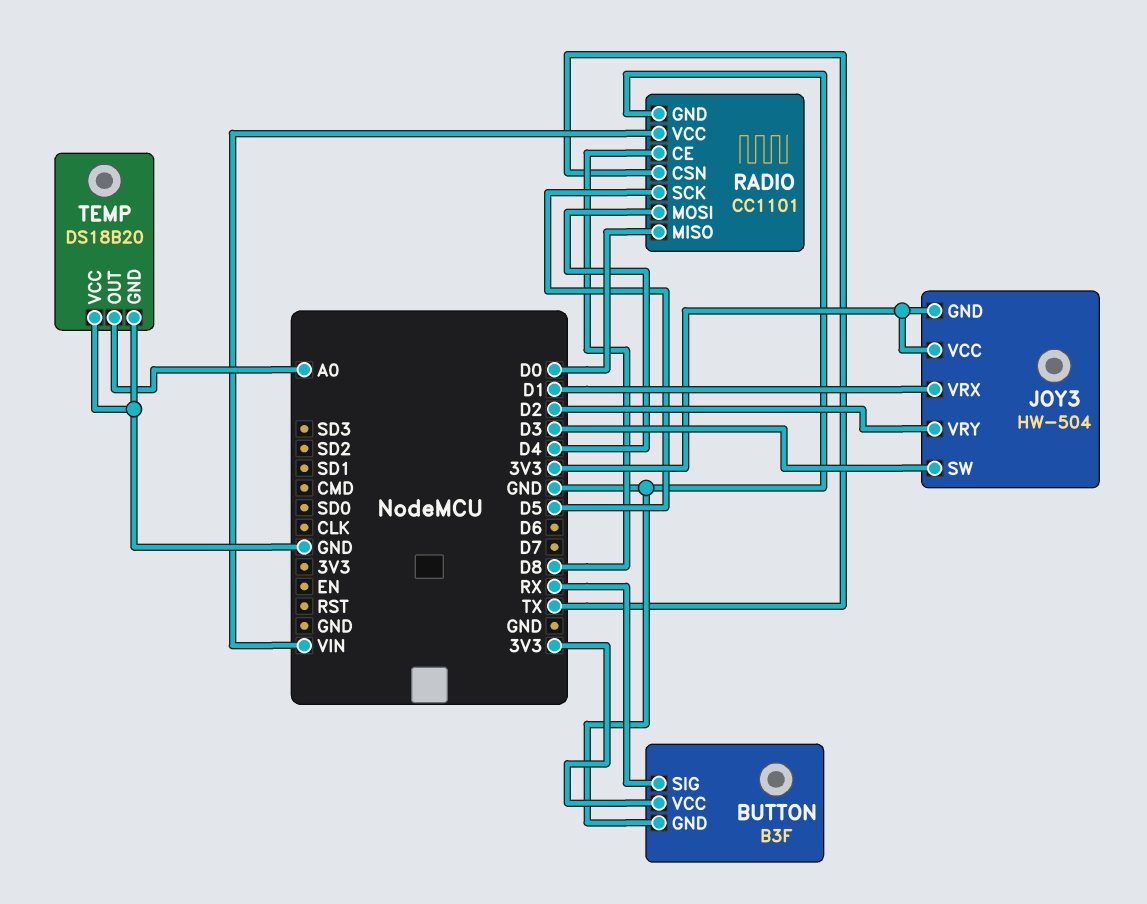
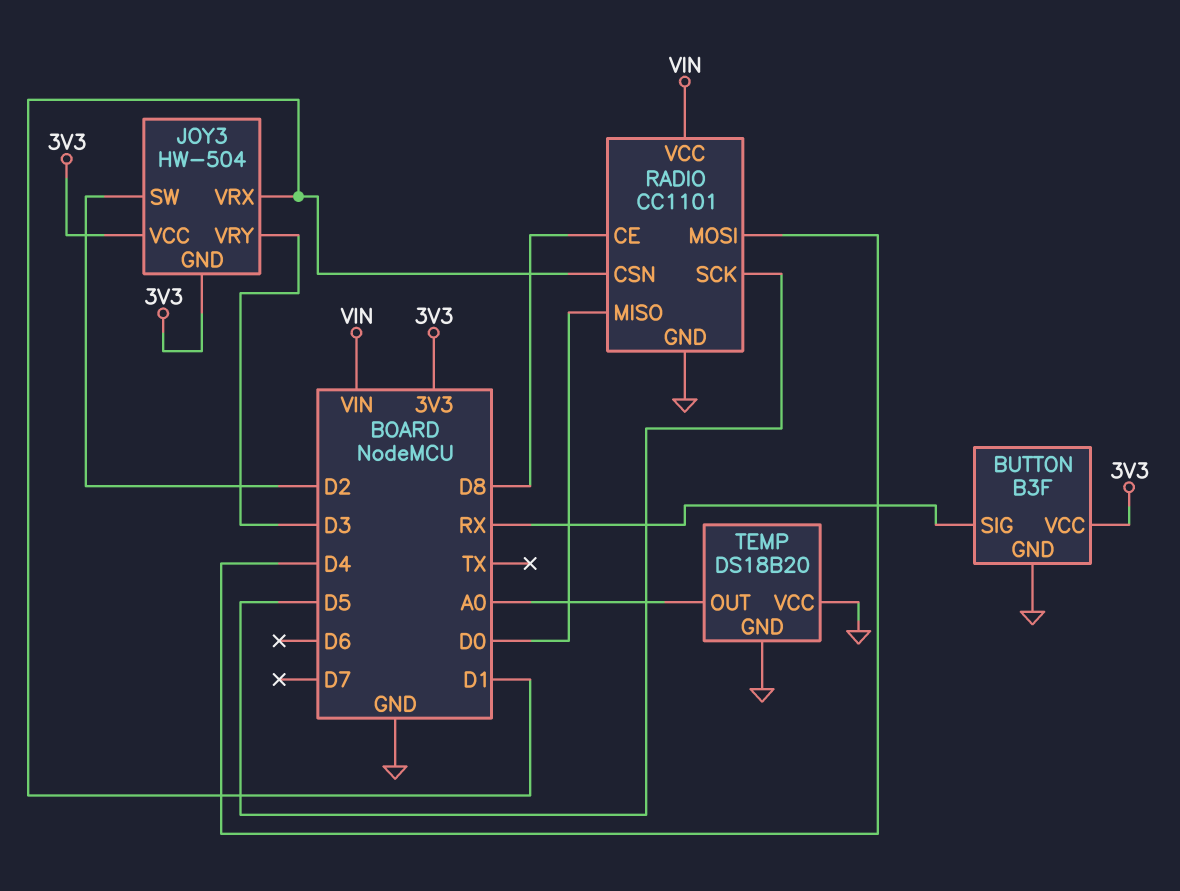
JOY3 pin SW: D3 -> D2
JOY3 pin VRY: D2 -> D3
RADIO pin CSN: TX -> D1

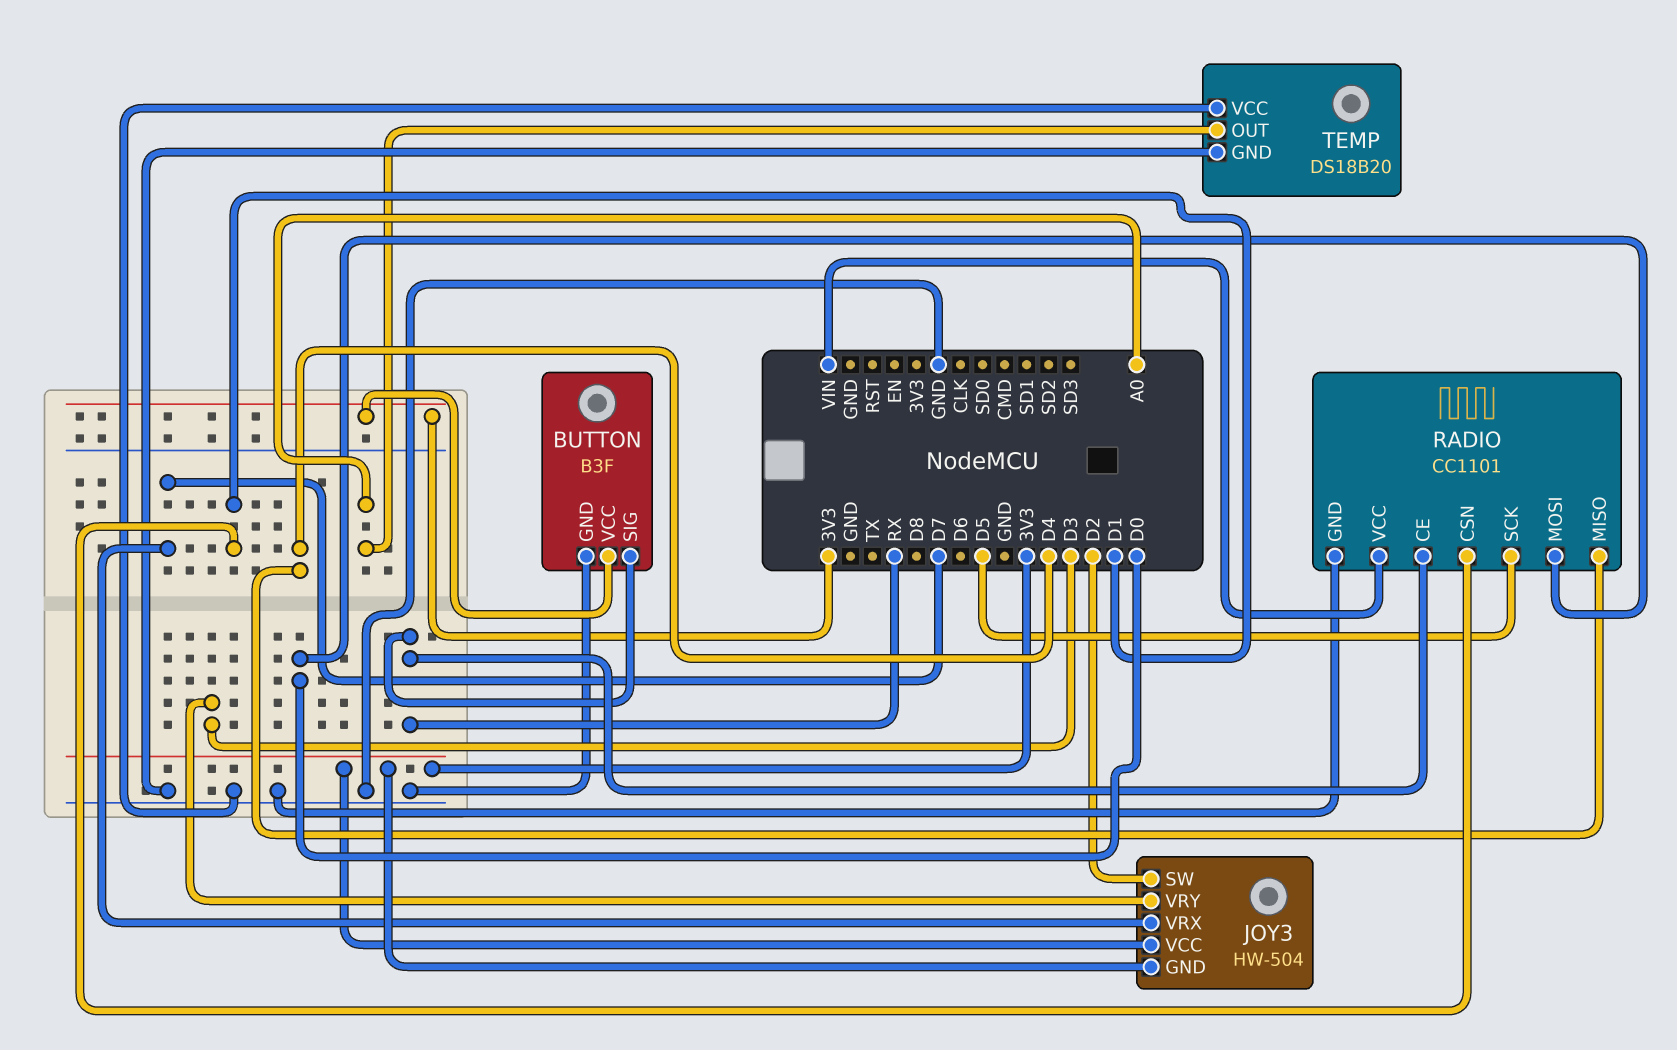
JOY3 pin VRX: D1 -> D7
RADIO pin CE: D8 -> RX
RADIO pin MISO: D0 -> D4
RADIO pin MOSI: D4 -> D0

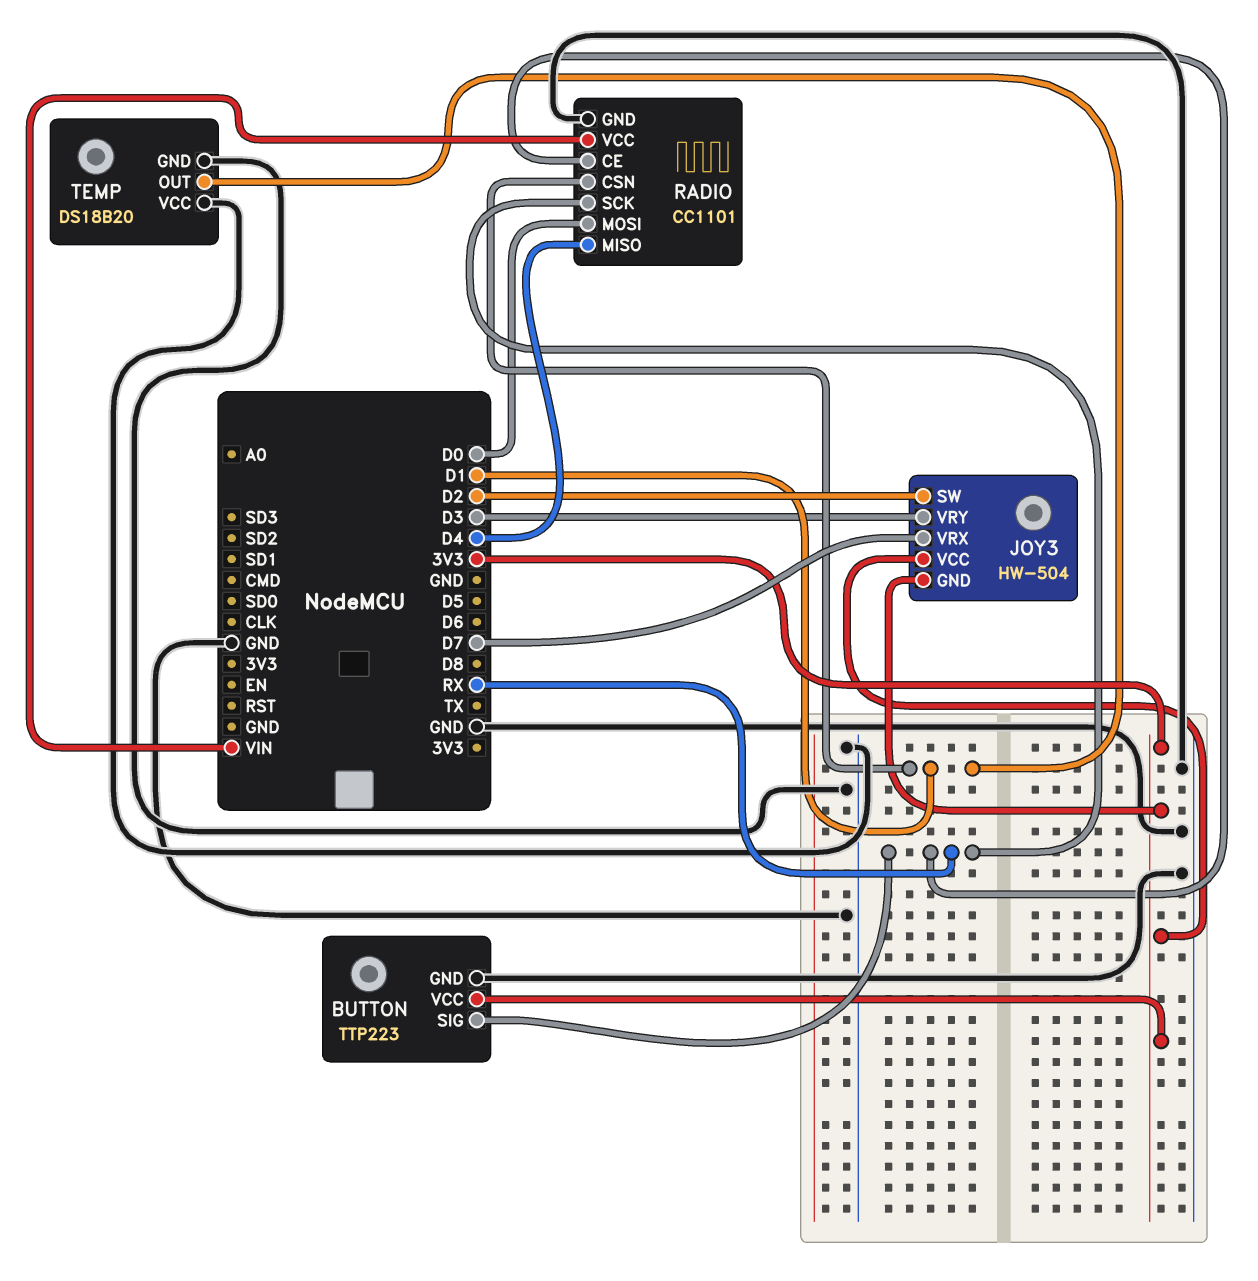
BUTTON: B3F -> TTP223
RADIO pin SCK: D5 -> RX
TEMP pin OUT: A0 -> D1

